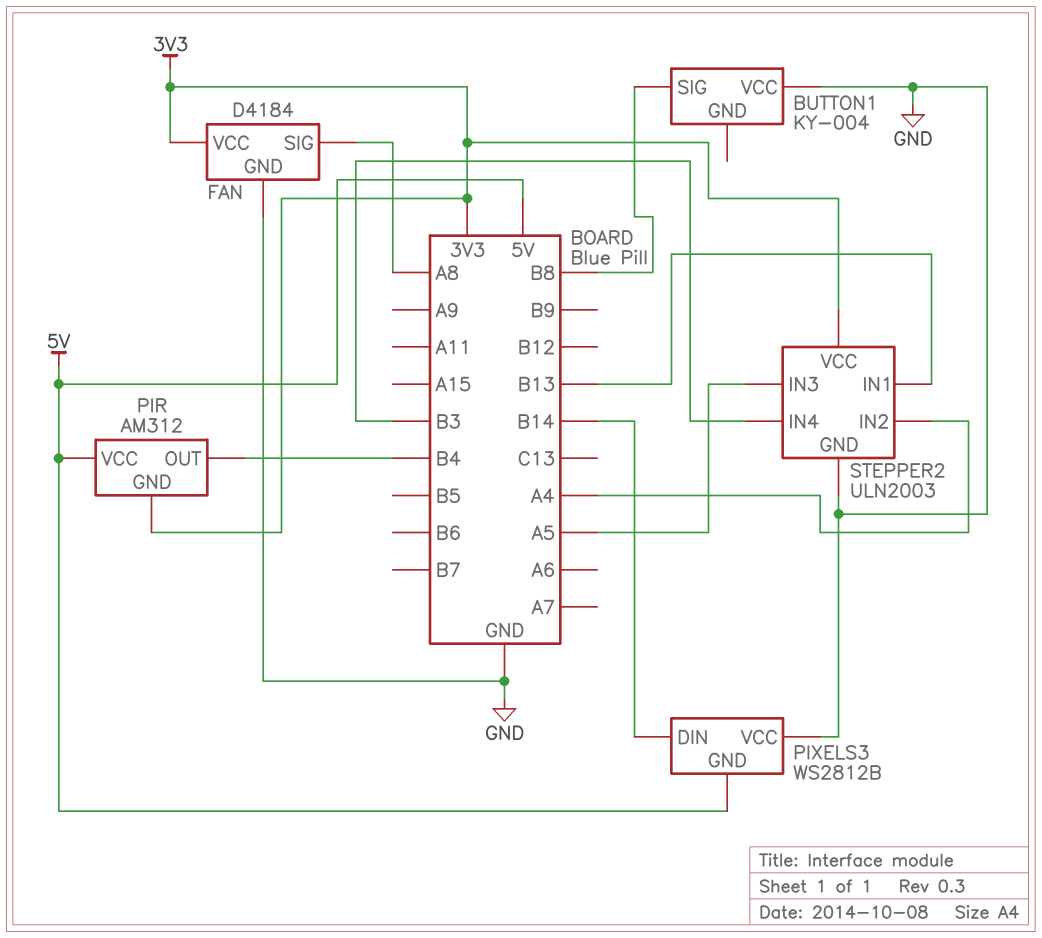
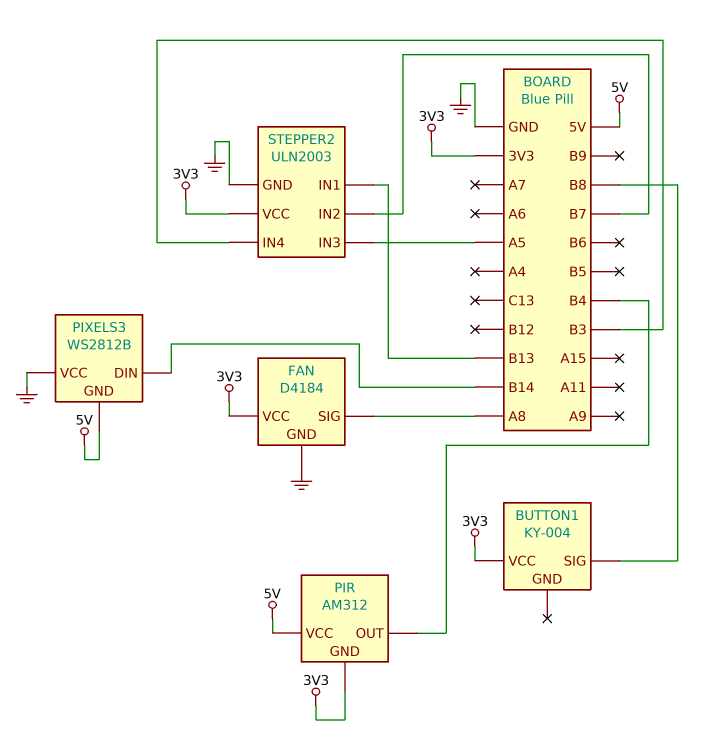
BUTTON1 pin VCC: GND -> 3V3
STEPPER2 pin IN2: A4 -> B7

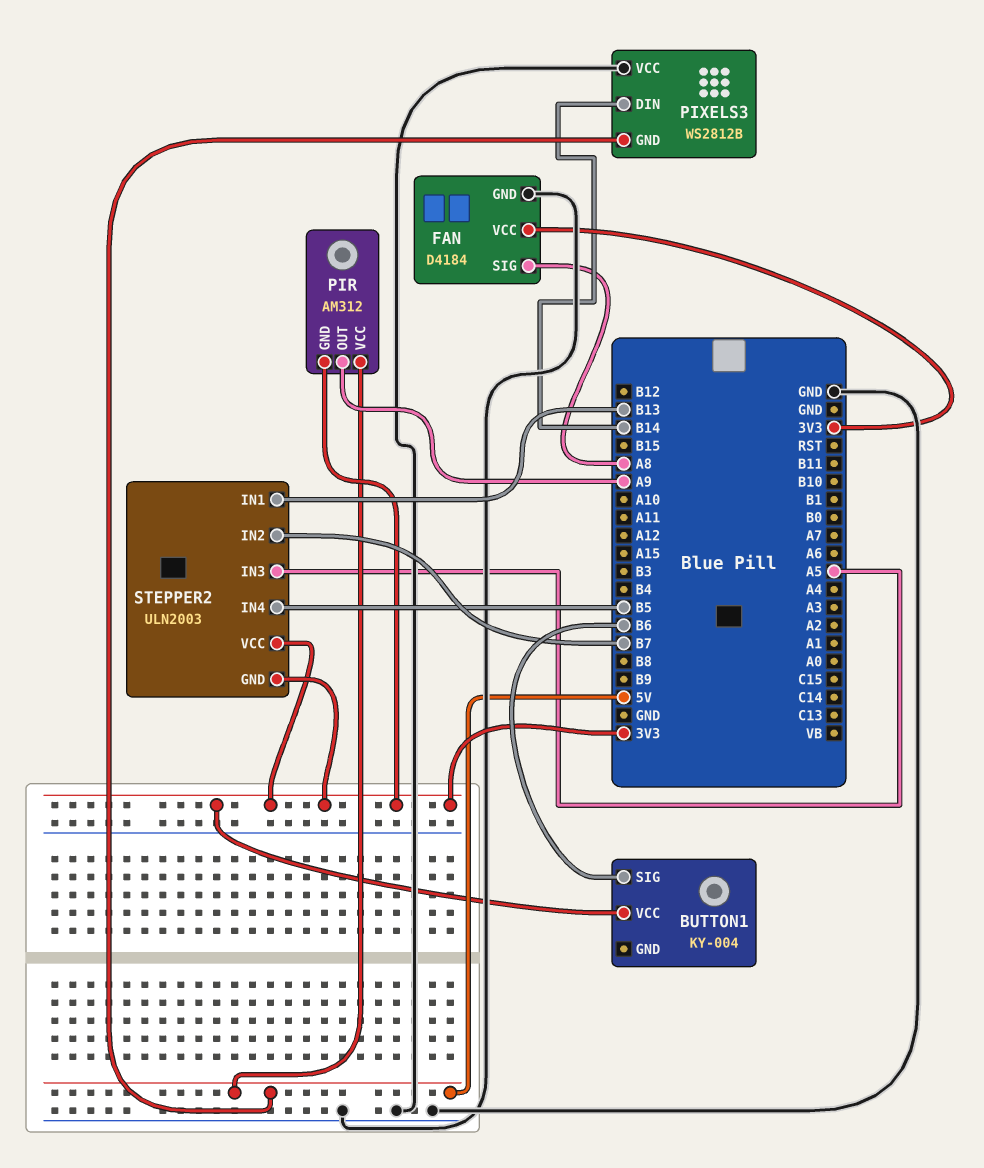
BUTTON1 pin SIG: B8 -> B6
PIR pin OUT: B4 -> A9
STEPPER2 pin GND: GND -> 3V3
STEPPER2 pin IN4: B3 -> B5

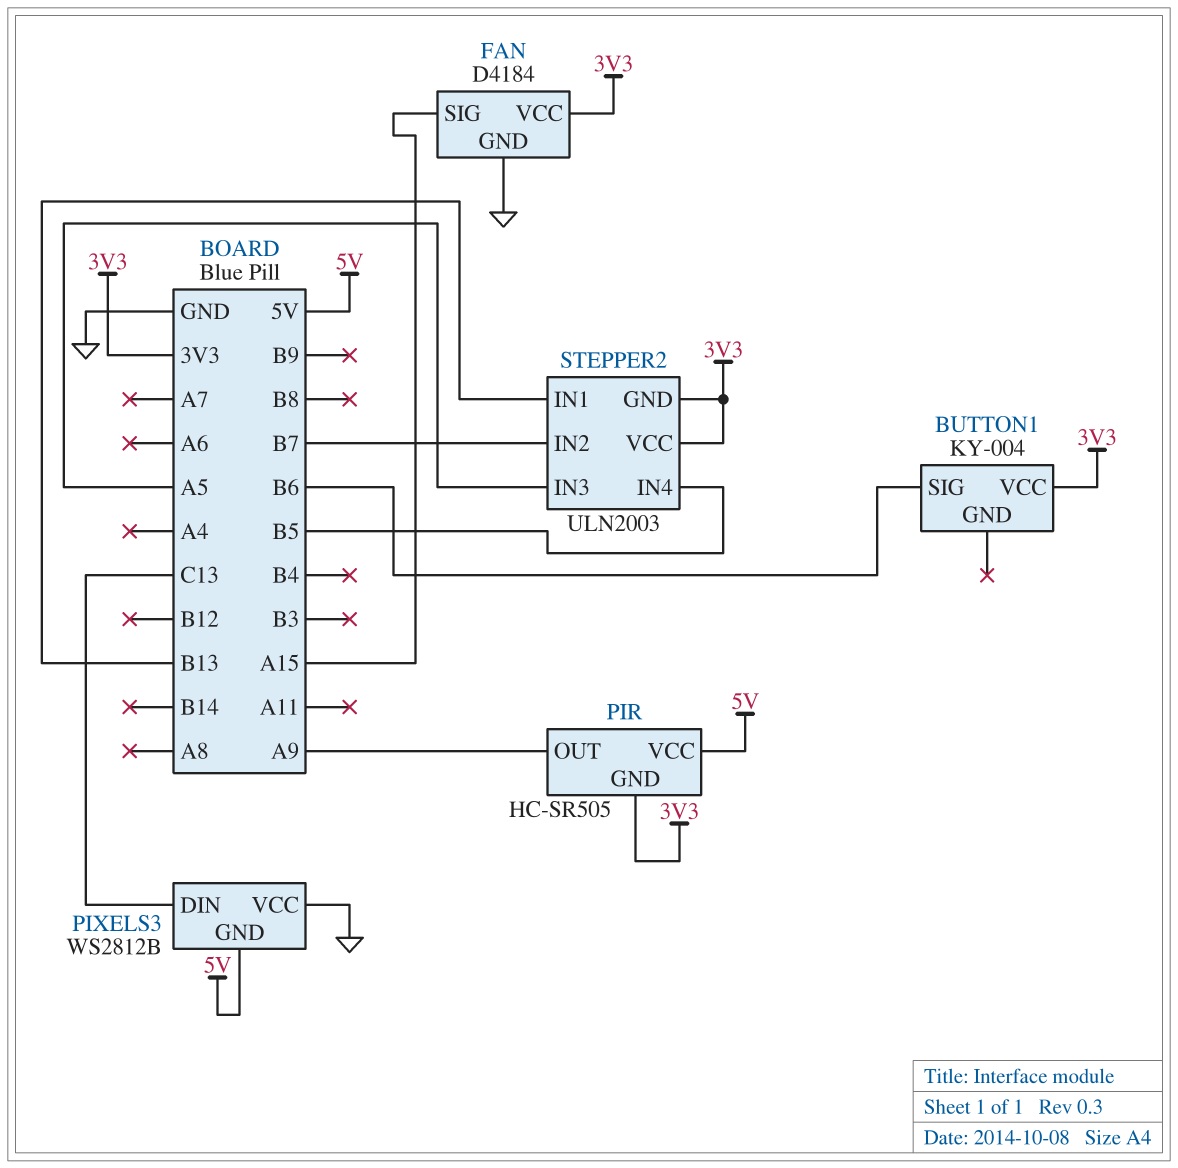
FAN pin SIG: A8 -> A15
PIR: AM312 -> HC-SR505
PIXELS3 pin DIN: B14 -> C13

